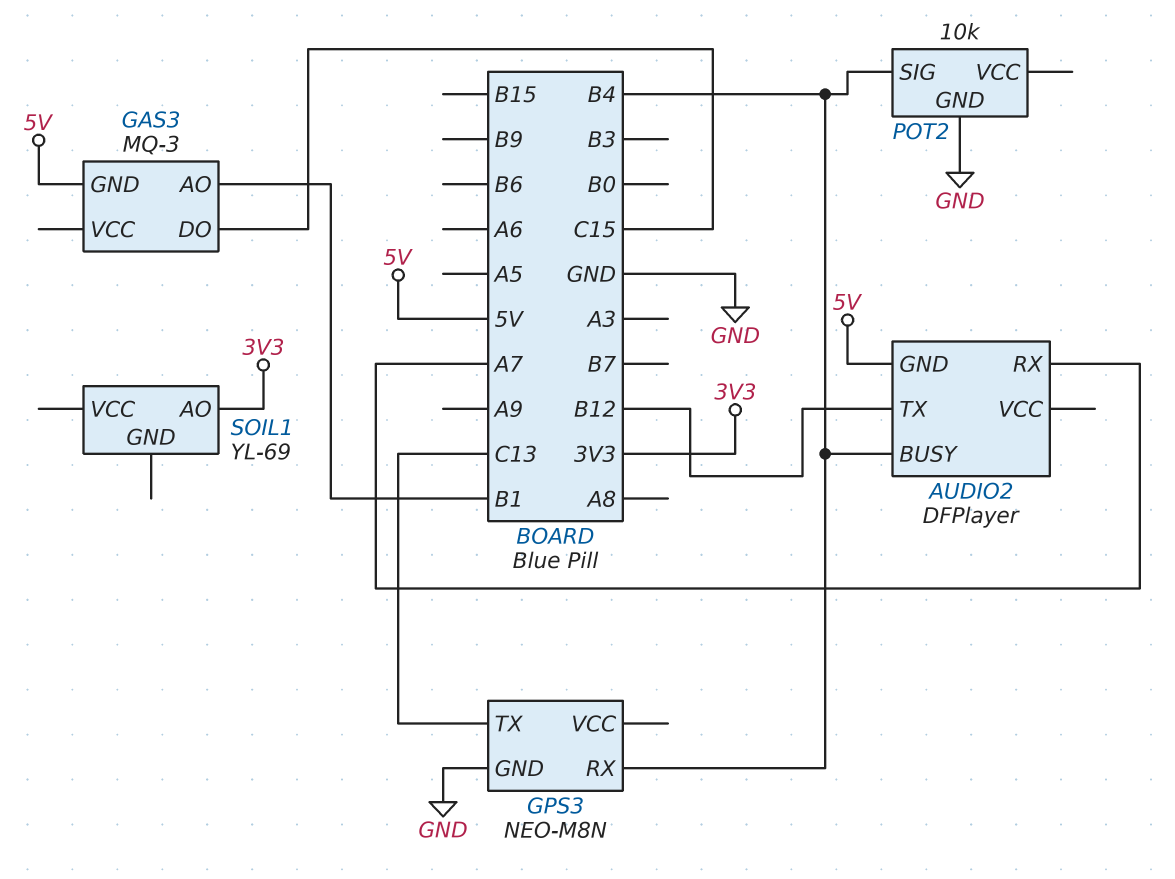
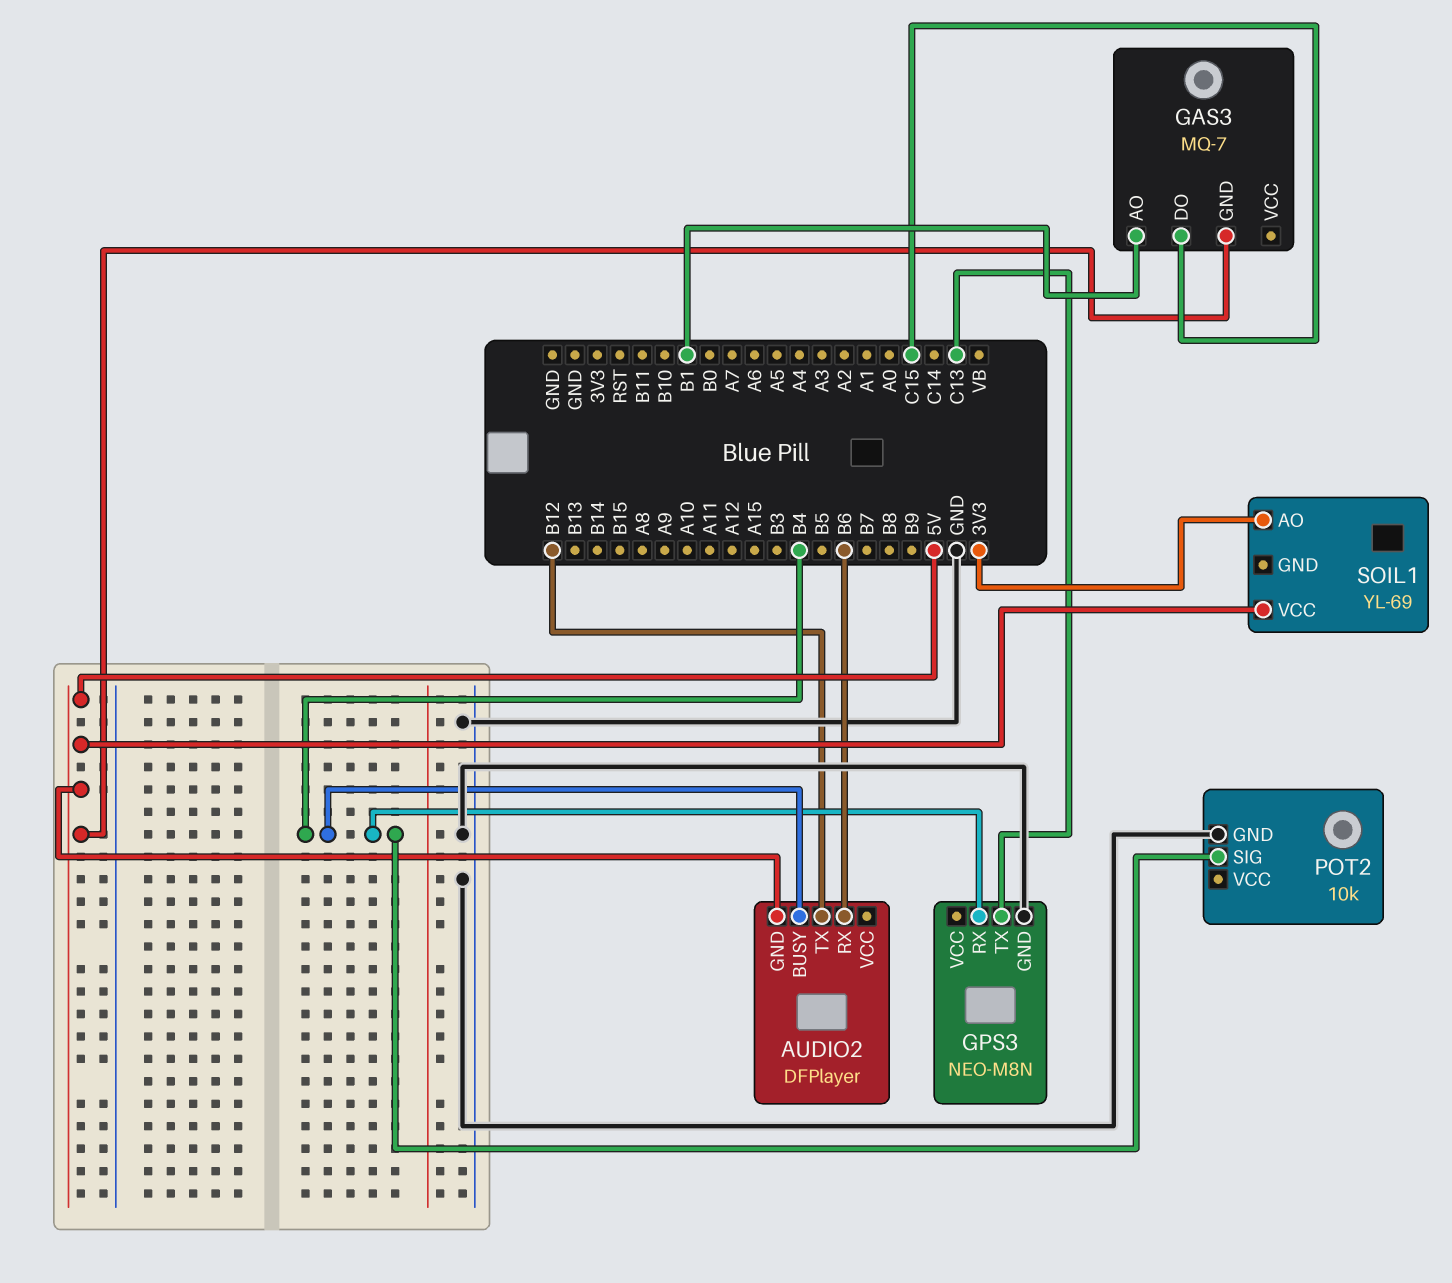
AUDIO2 pin RX: A7 -> B6
GAS3: MQ-3 -> MQ-7
SOIL1 pin VCC: none -> 5V

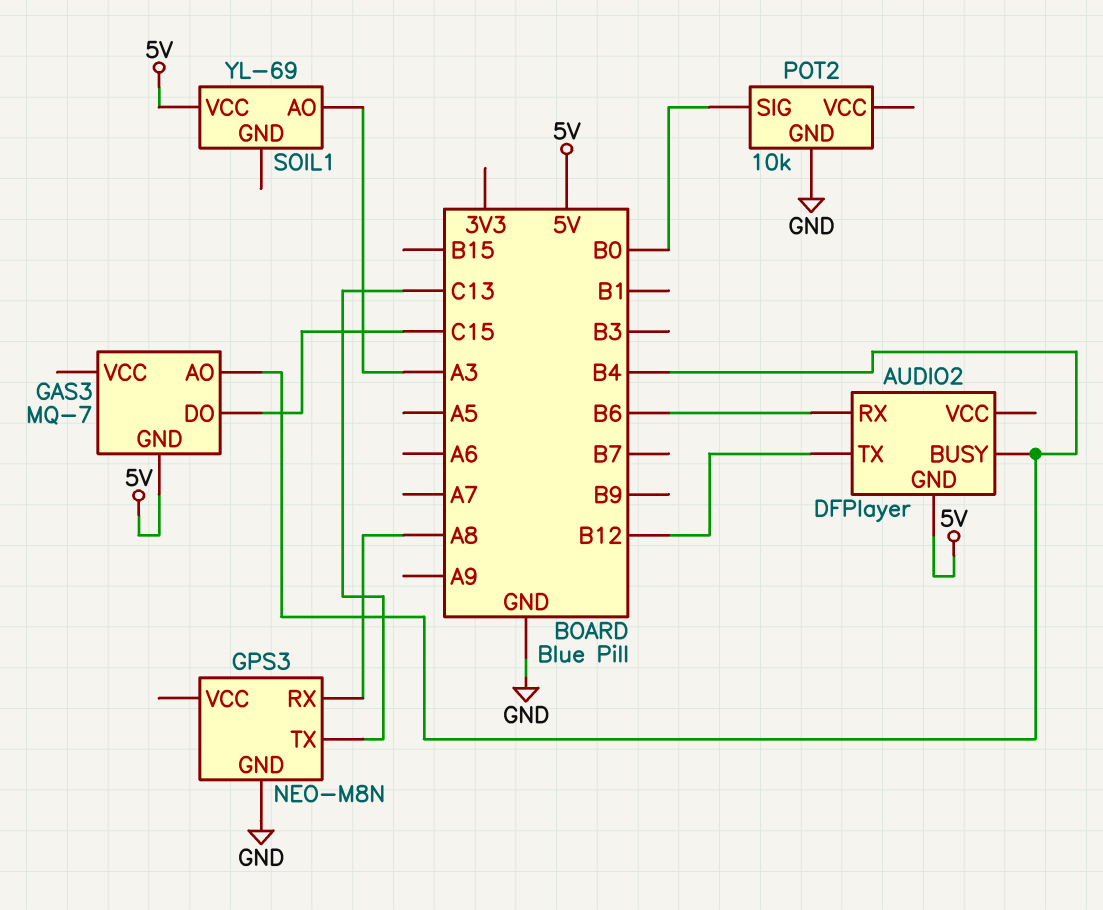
GAS3 pin AO: B1 -> B4
GPS3 pin RX: B4 -> A8
POT2 pin SIG: B4 -> B0
SOIL1 pin AO: 3V3 -> A3

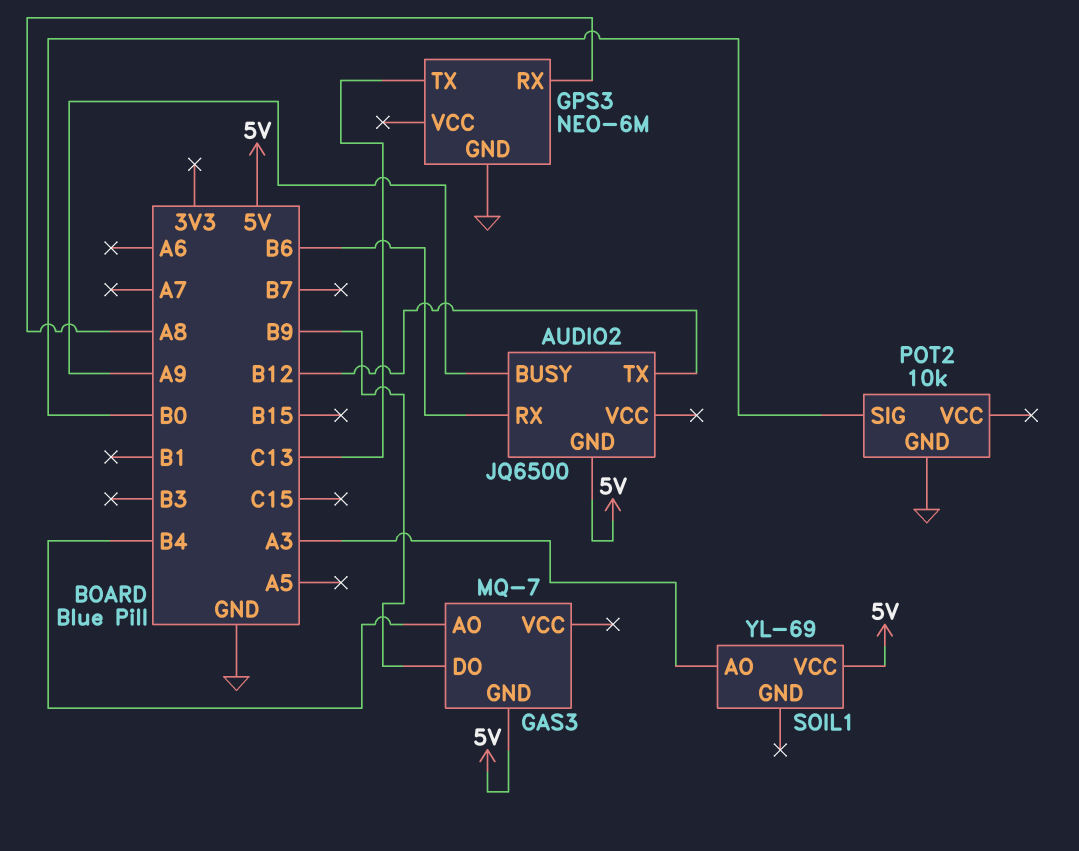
AUDIO2: DFPlayer -> JQ6500
AUDIO2 pin BUSY: B4 -> A9
GAS3 pin DO: C15 -> B9
GPS3: NEO-M8N -> NEO-6M

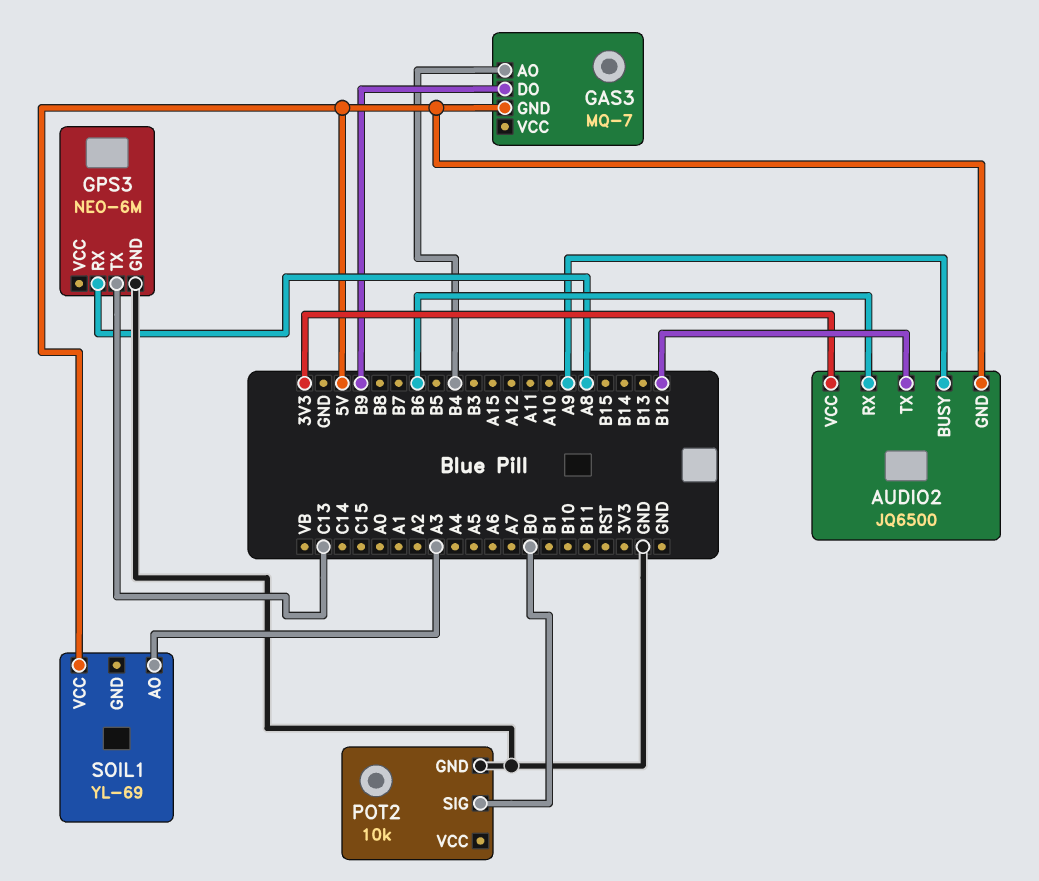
AUDIO2 pin VCC: none -> 3V3

